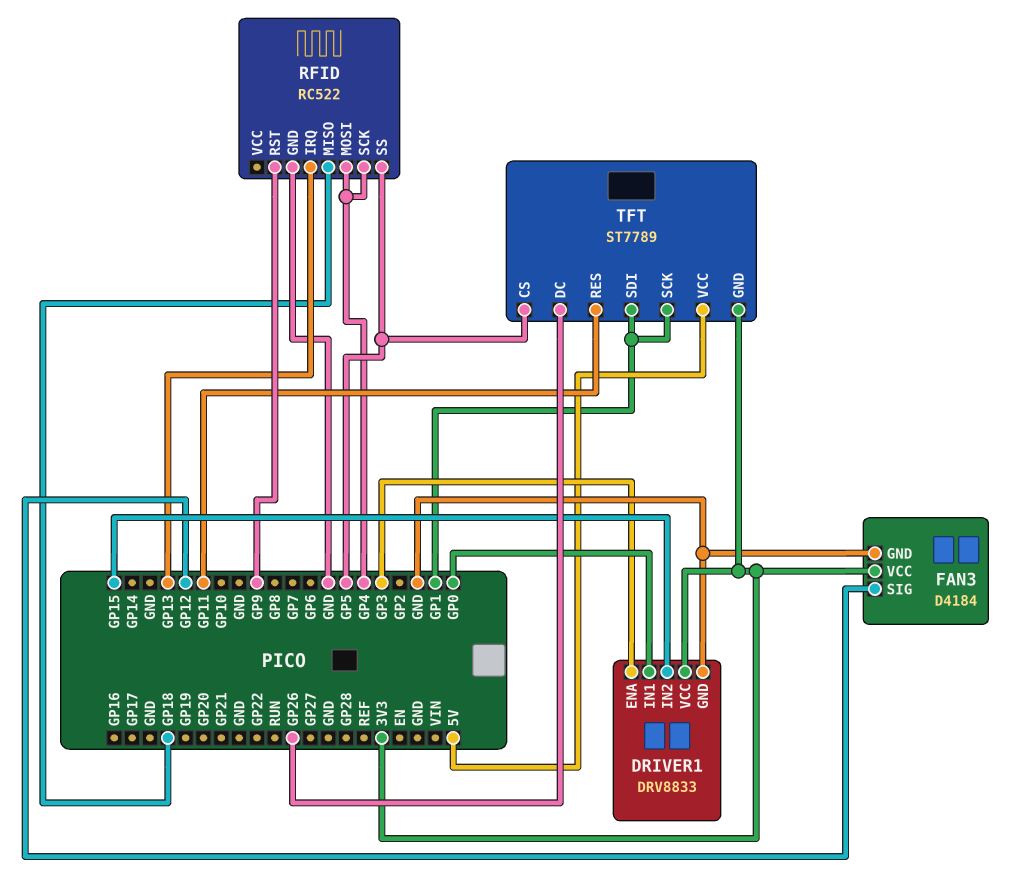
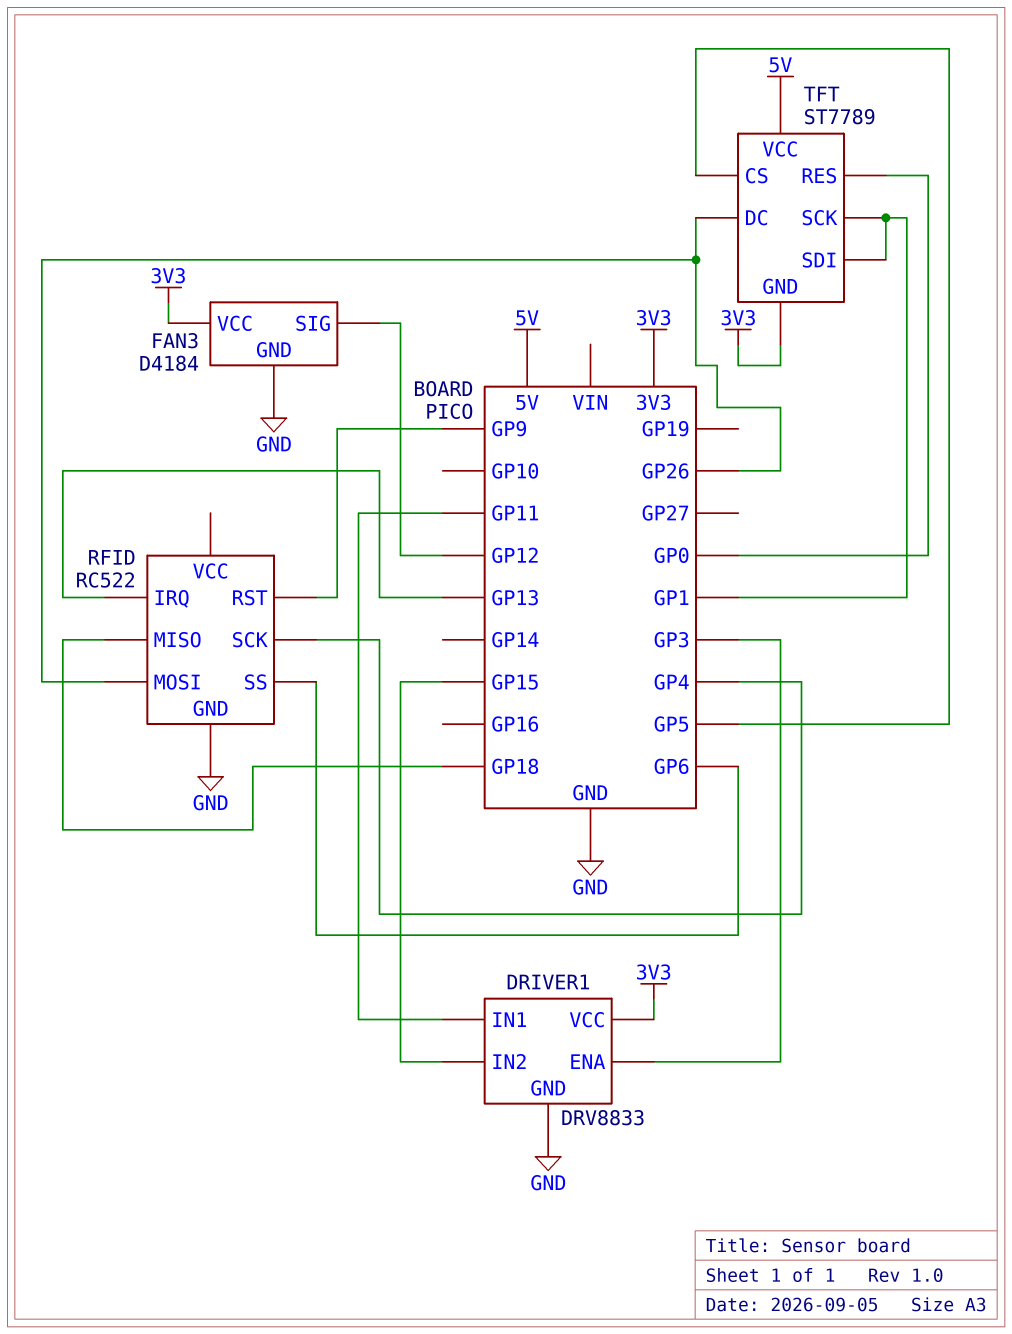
DRIVER1 pin IN1: GP0 -> GP11
RFID pin MOSI: GP4 -> GP26
RFID pin SS: GP5 -> GP6
TFT pin RES: GP11 -> GP0

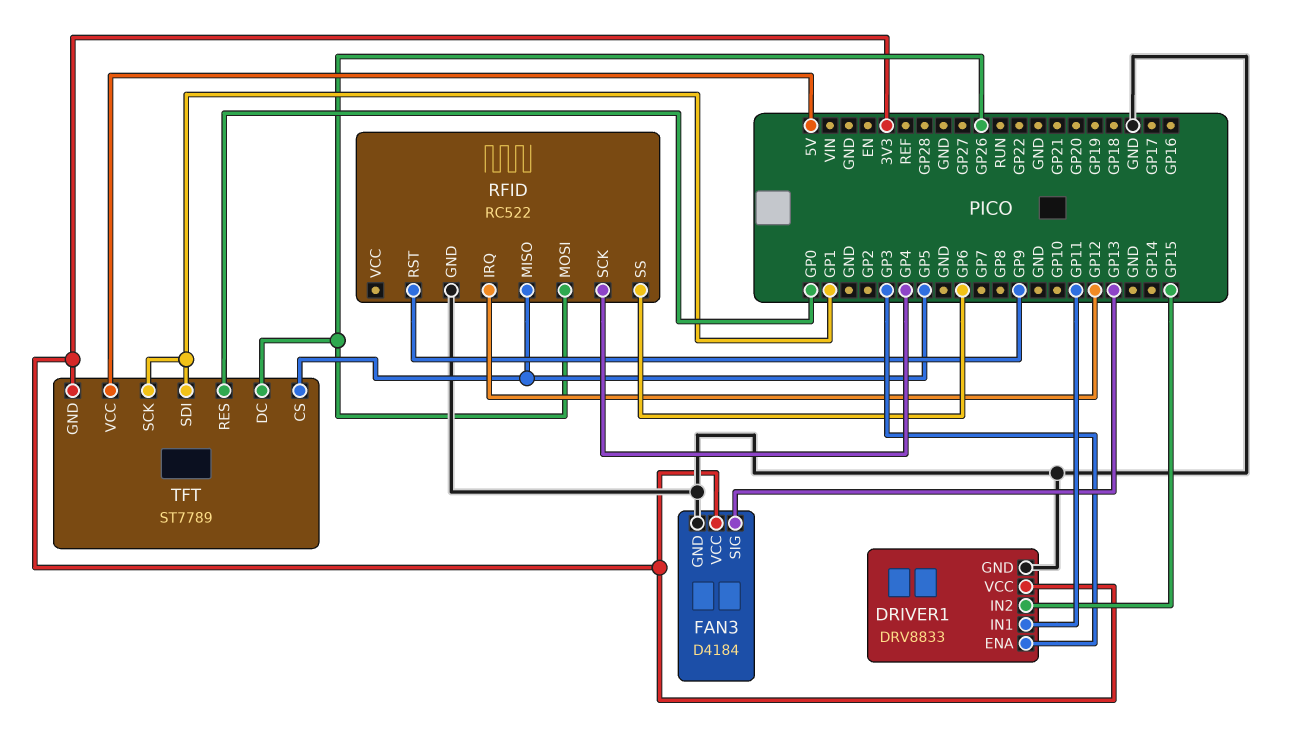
FAN3 pin SIG: GP12 -> GP13
RFID pin IRQ: GP13 -> GP12
RFID pin MISO: GP18 -> GP5

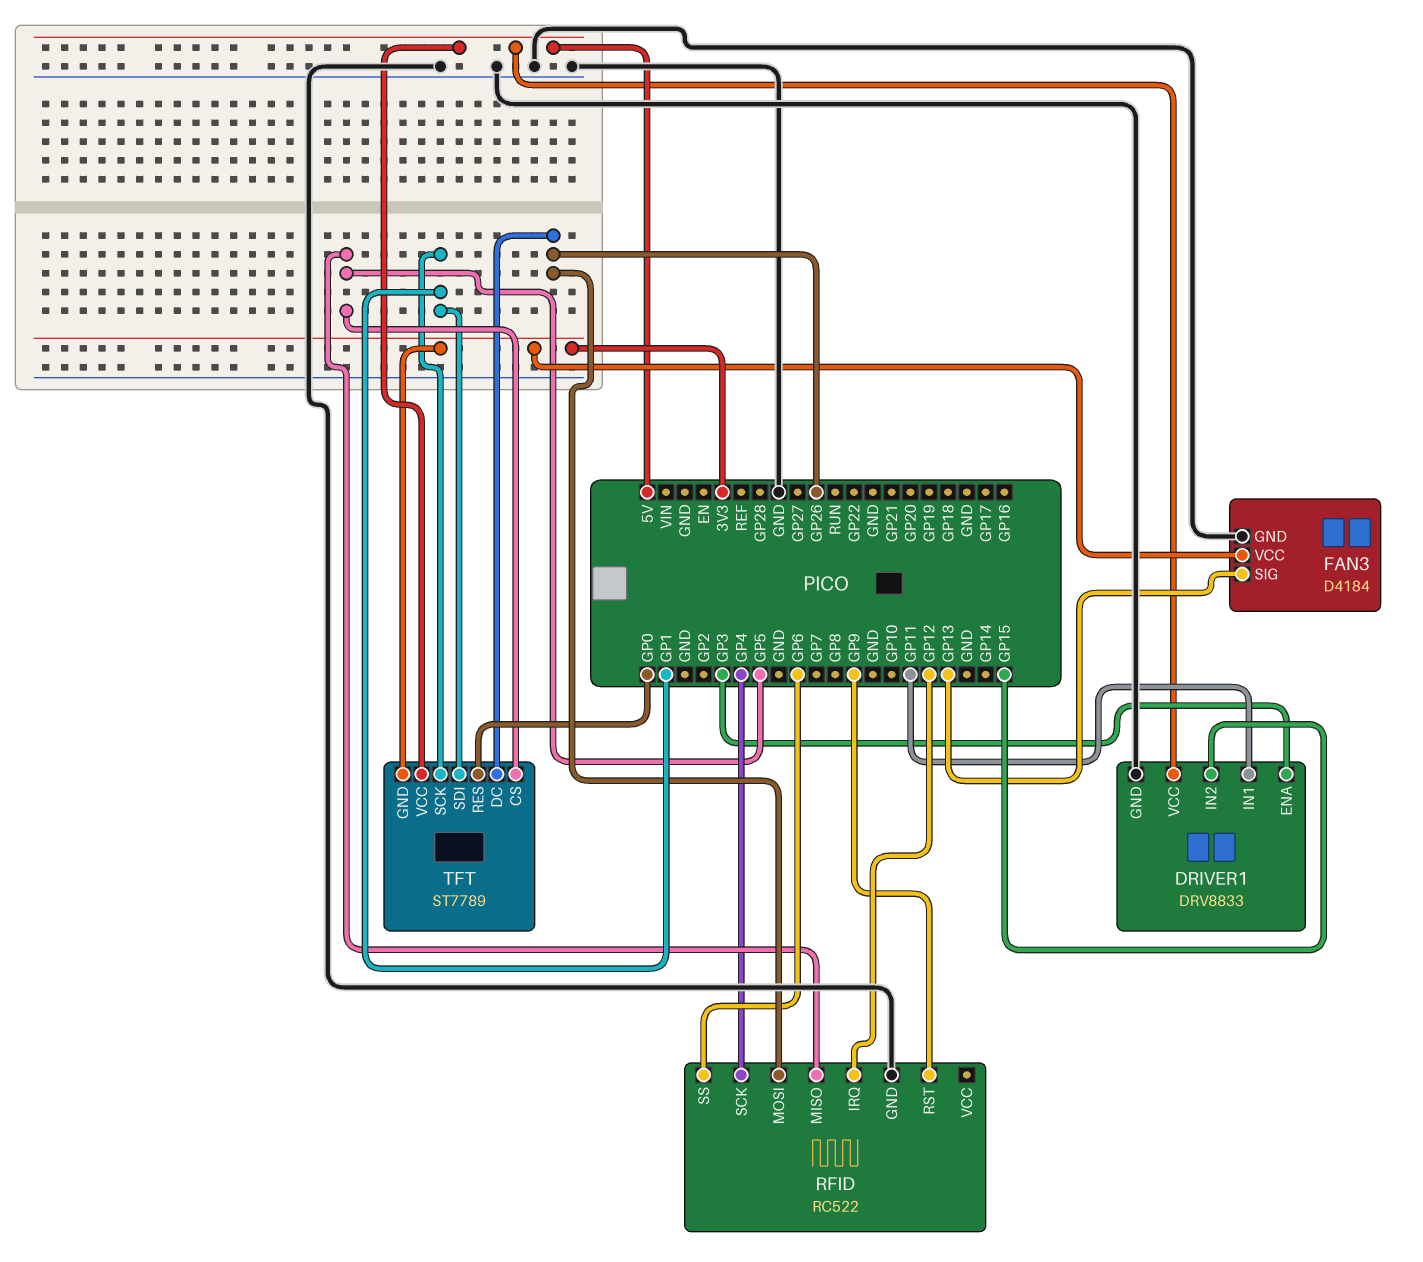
DRIVER1 pin VCC: 3V3 -> 5V

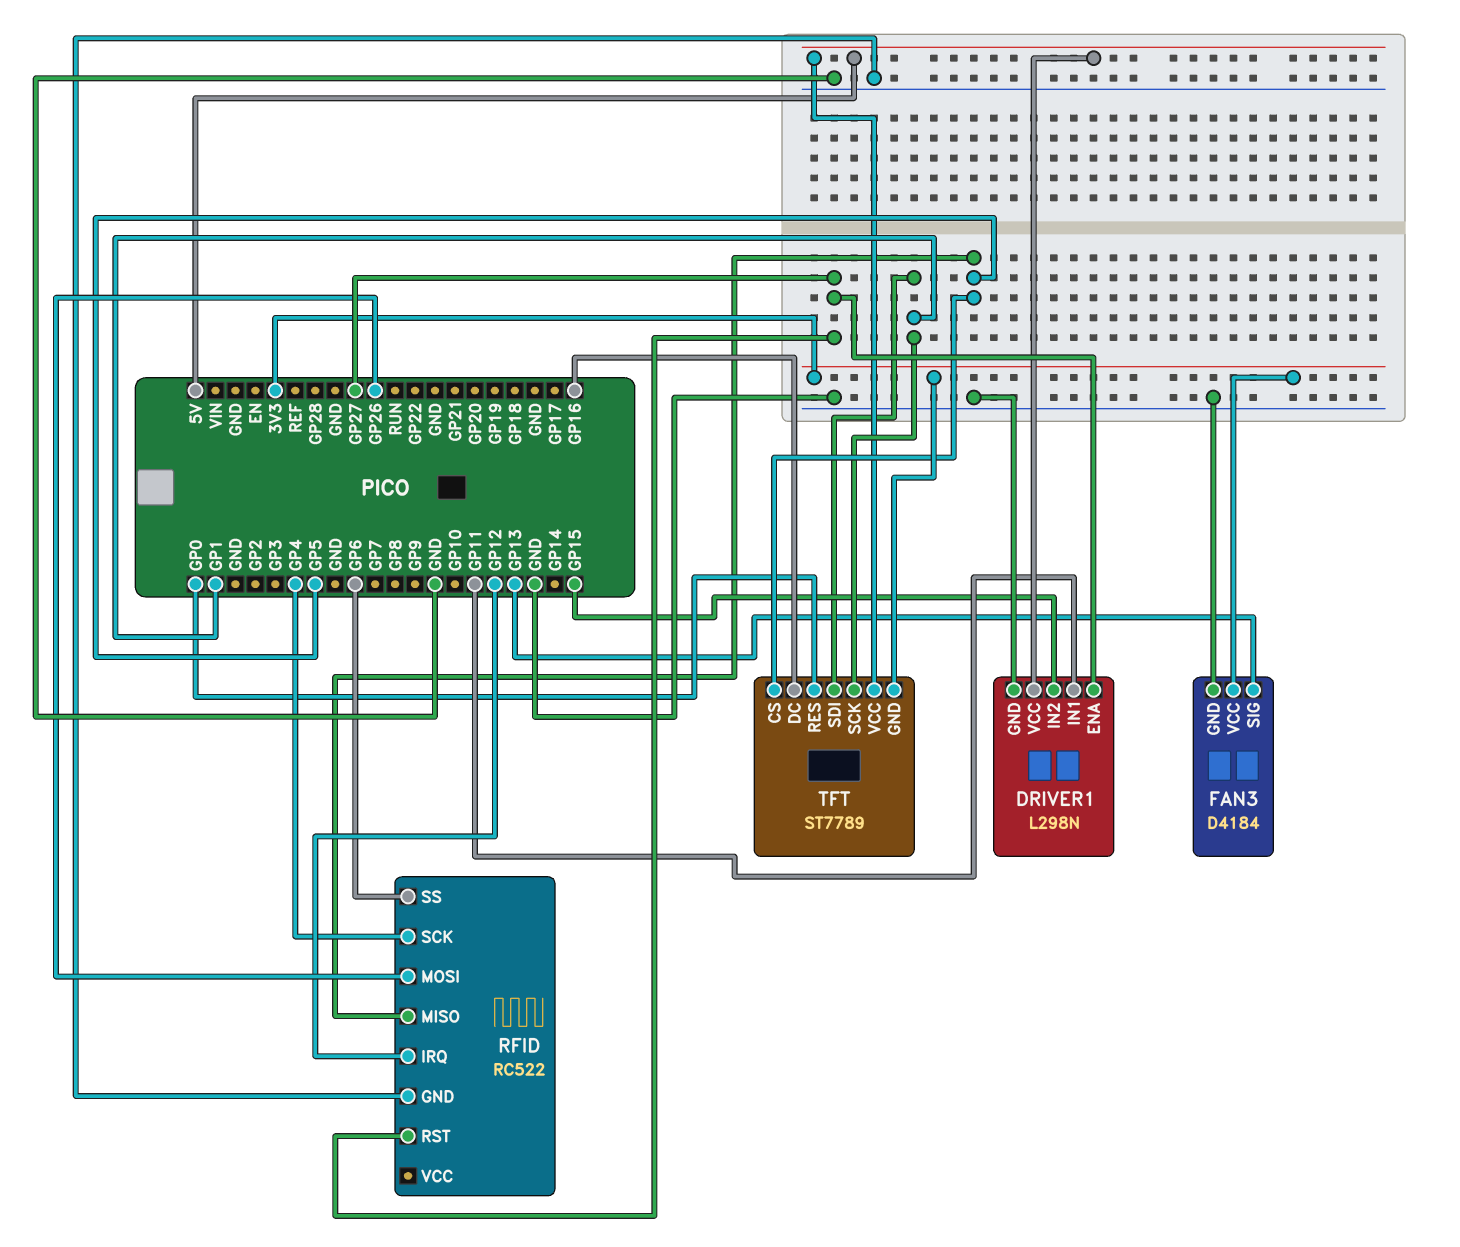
DRIVER1: DRV8833 -> L298N
DRIVER1 pin ENA: GP3 -> GP27
RFID pin RST: GP9 -> GP27
TFT pin DC: GP26 -> GP16

